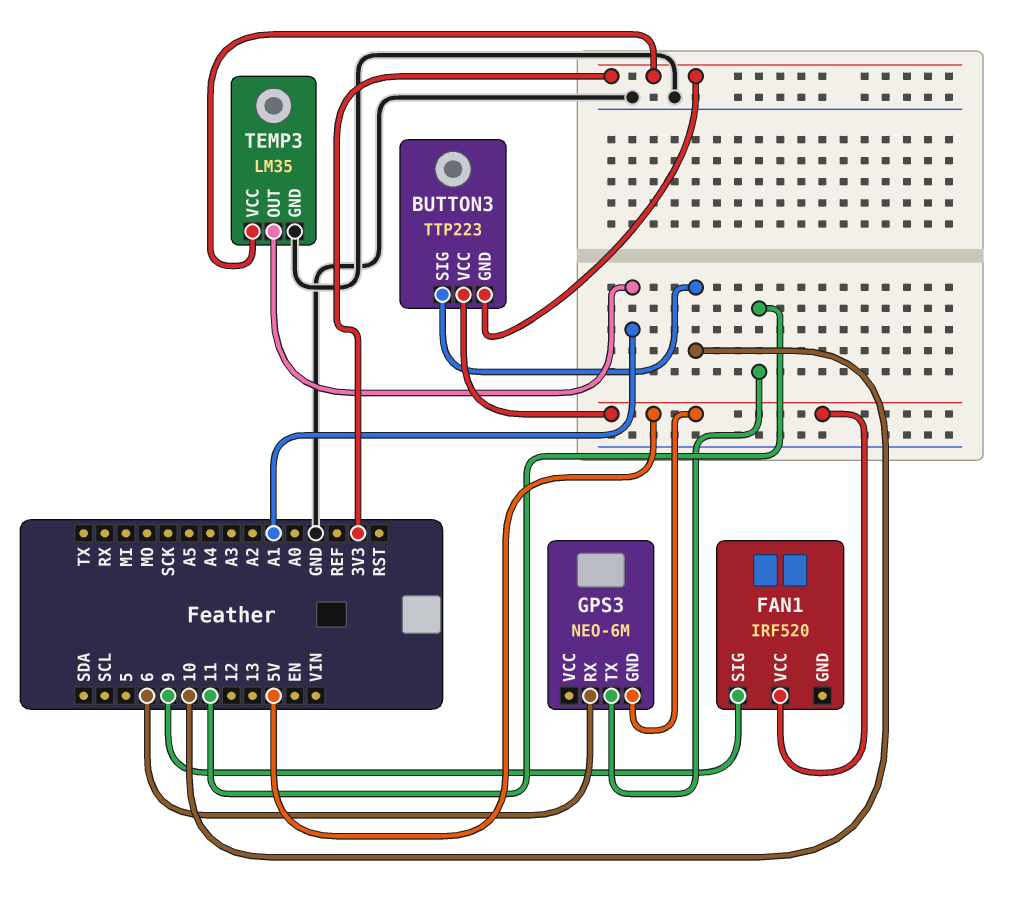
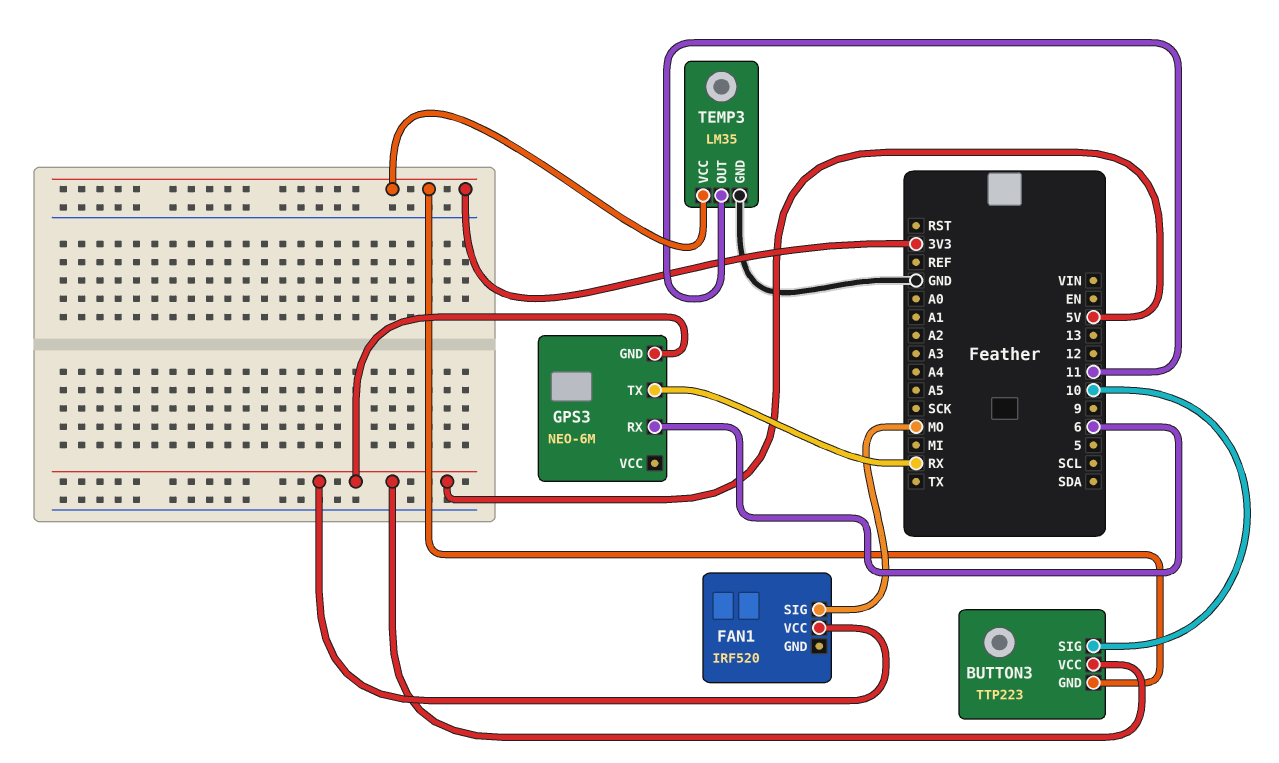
FAN1 pin SIG: 9 -> MO
GPS3 pin TX: 11 -> RX
TEMP3 pin OUT: A1 -> 11

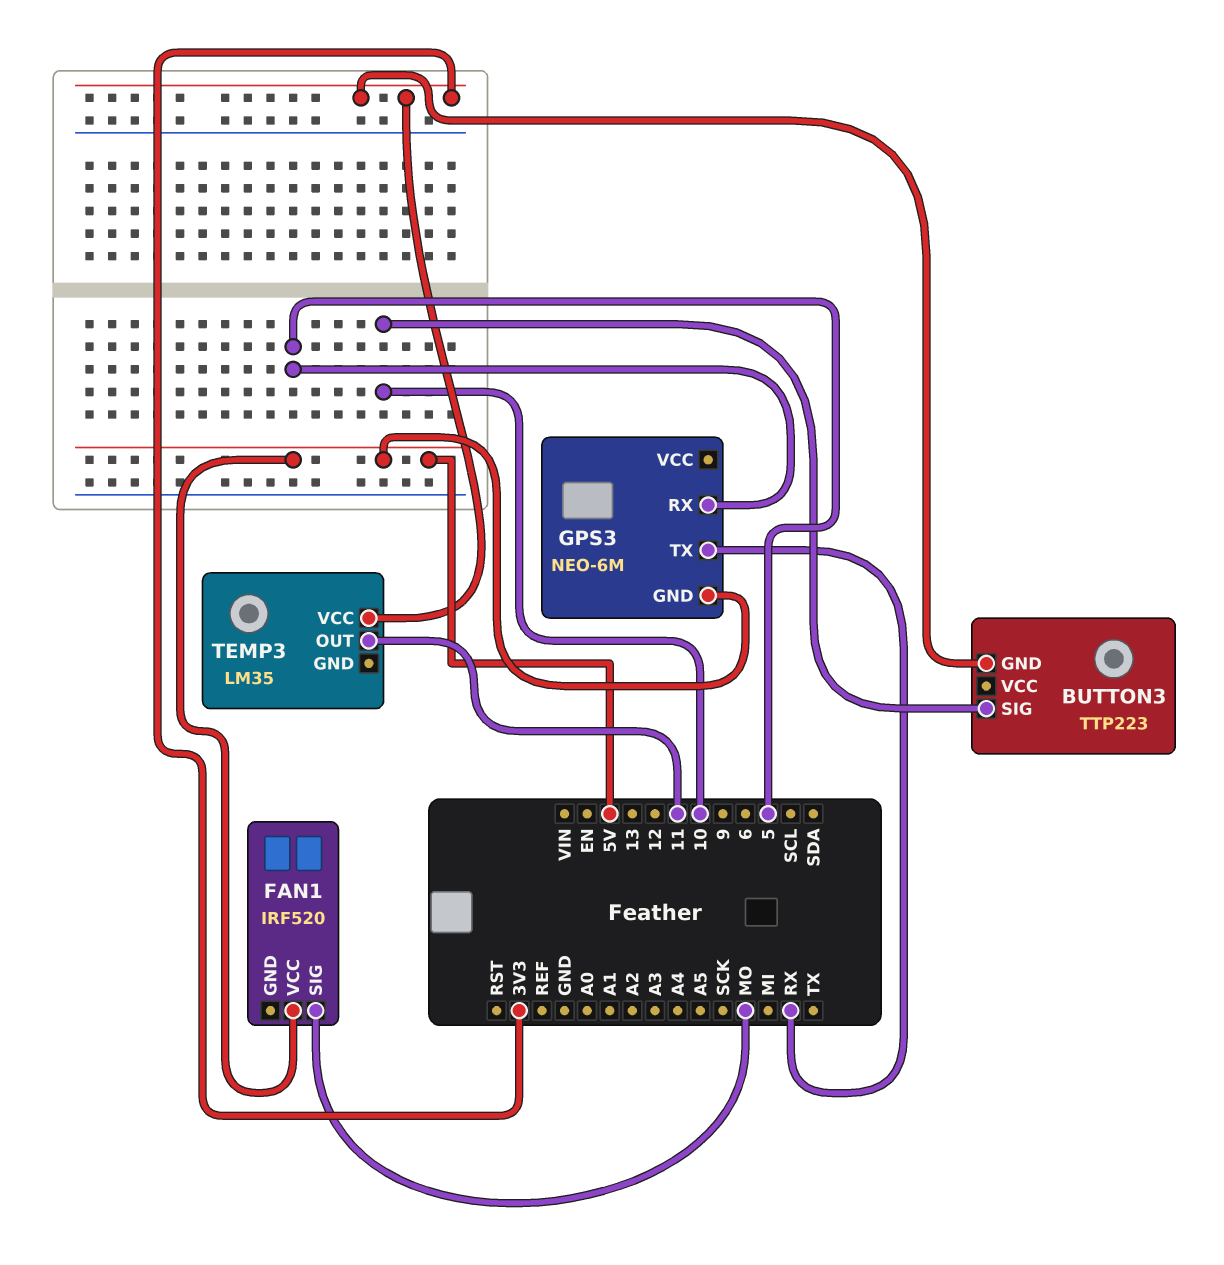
BUTTON3 pin VCC: 5V -> none
GPS3 pin RX: 6 -> 5
TEMP3 pin GND: GND -> none

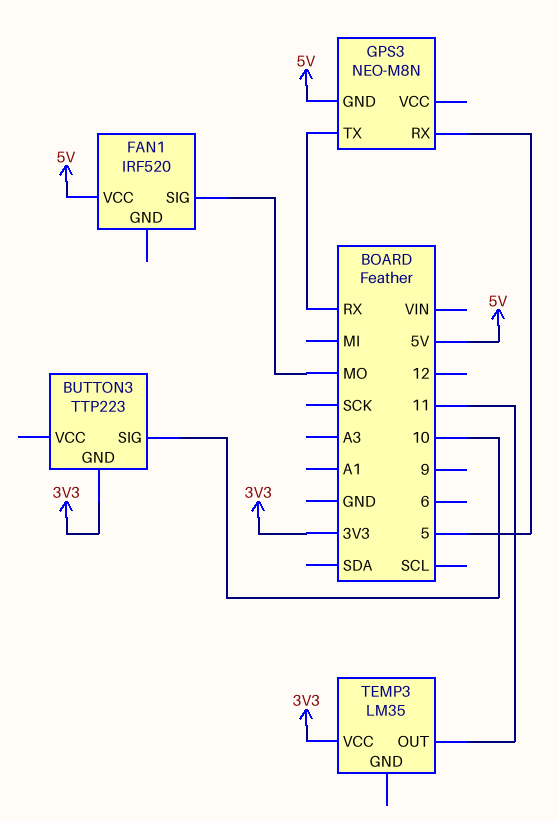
GPS3: NEO-6M -> NEO-M8N

